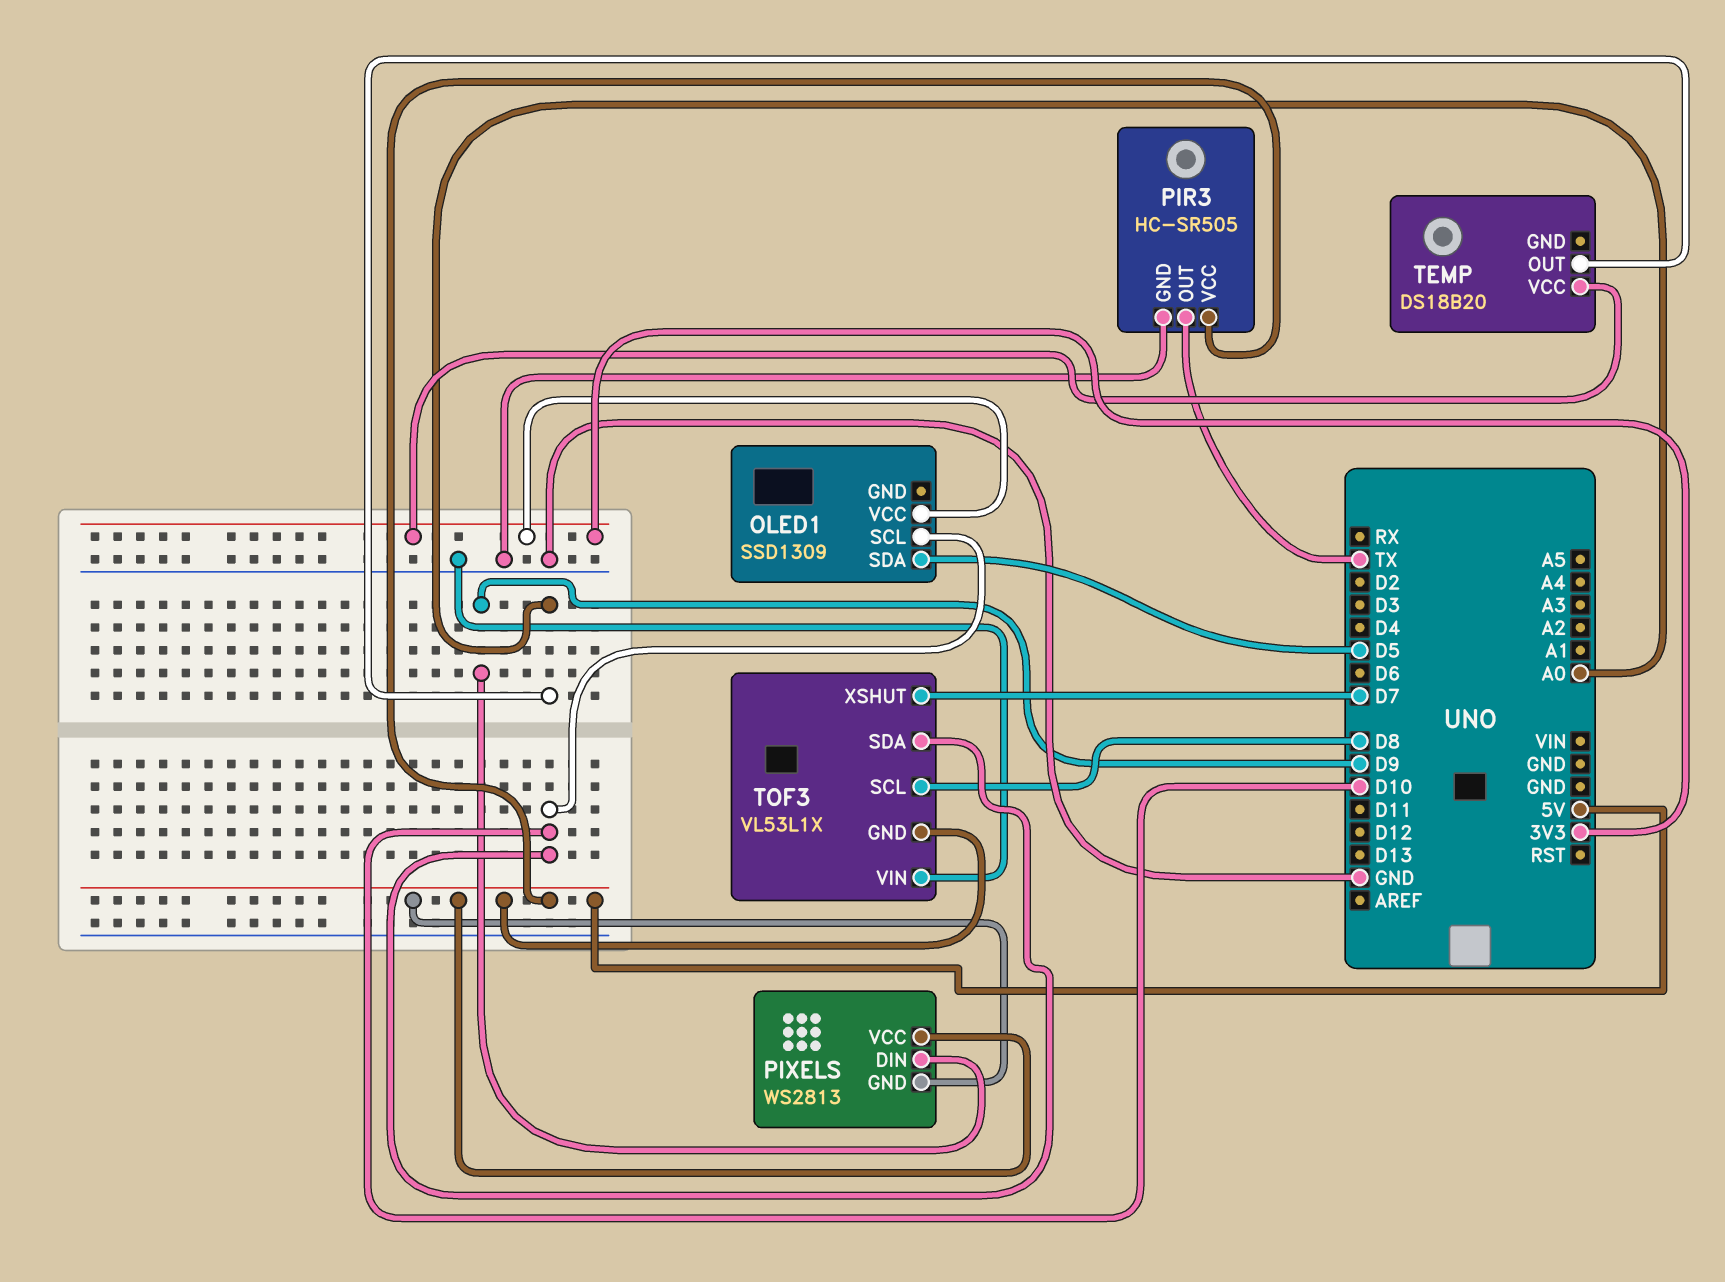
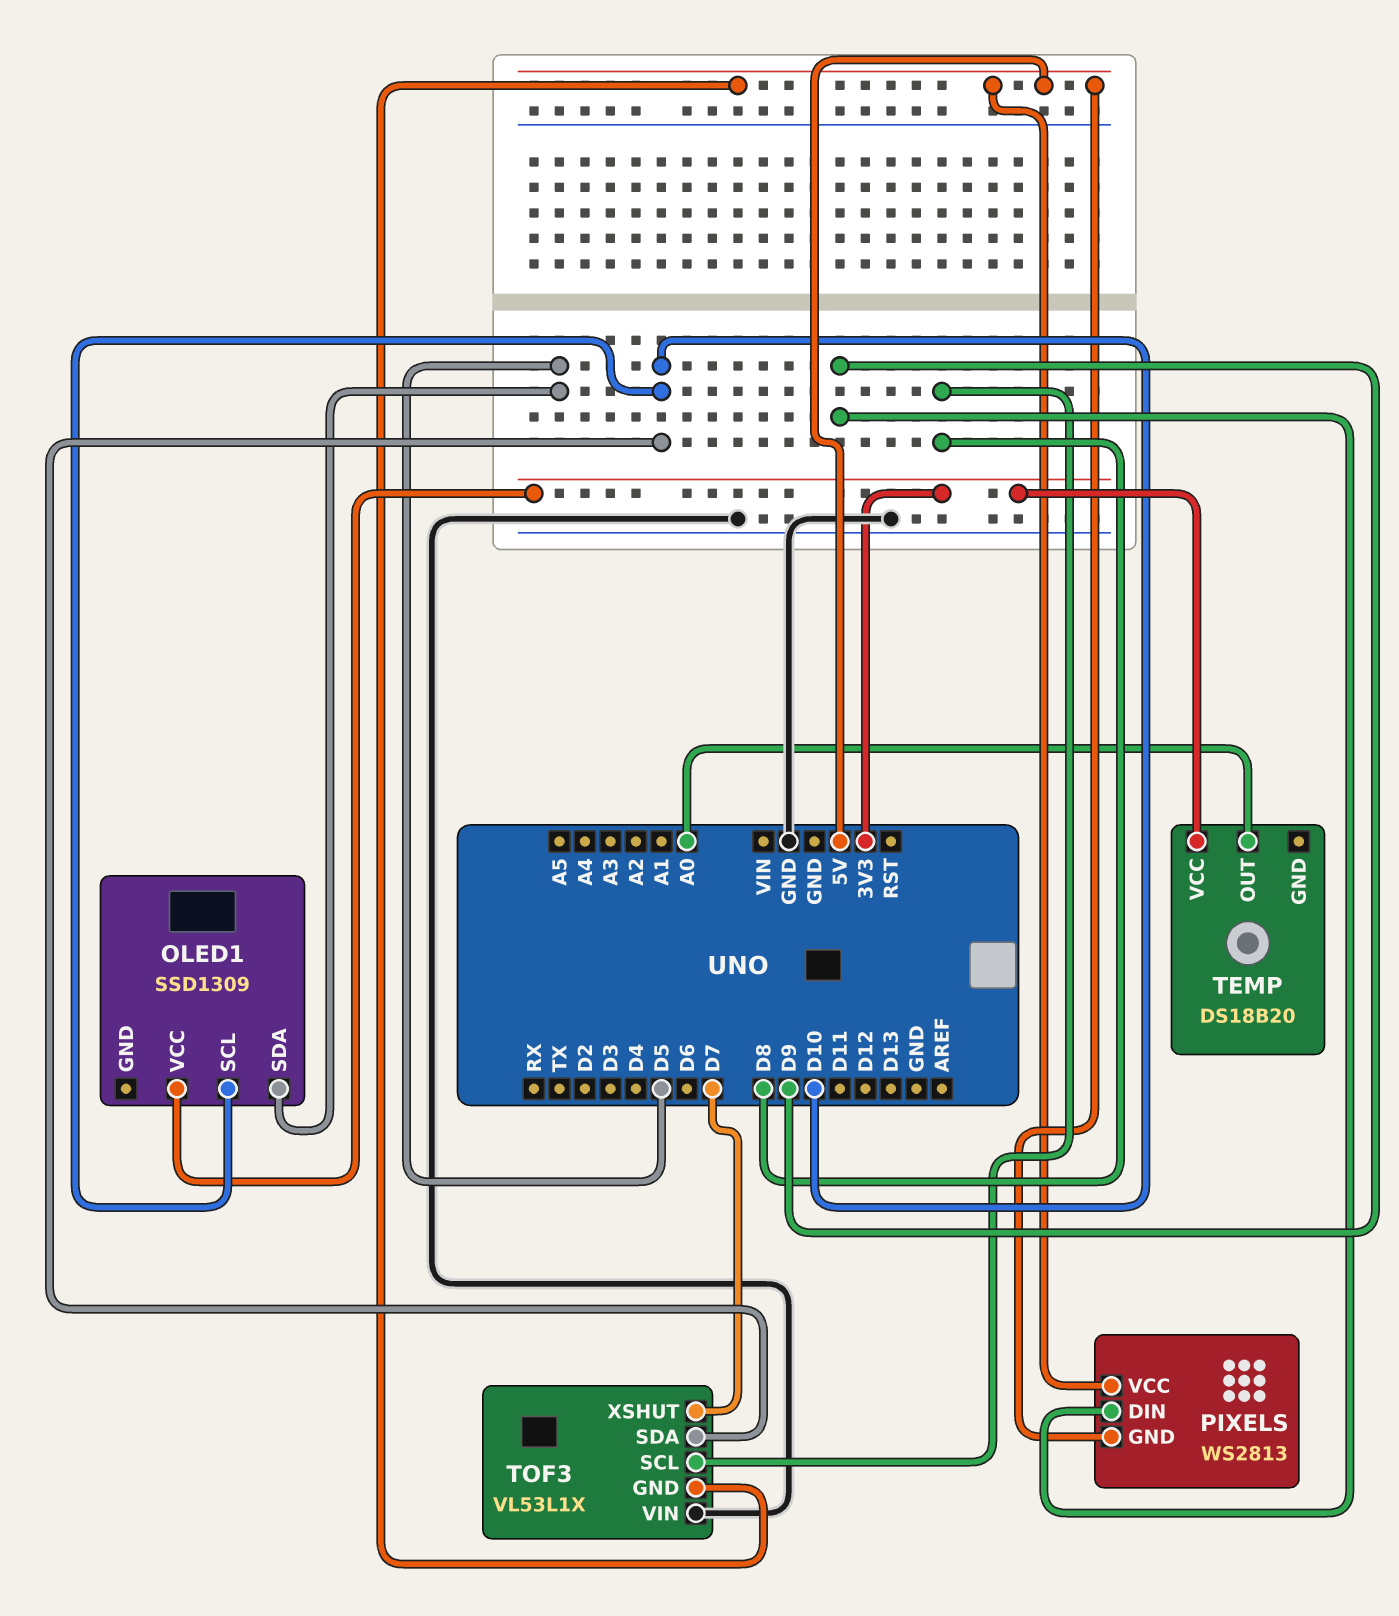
PIR3: HC-SR505 -> none
PIR3 pin GND: GND -> none
PIR3 pin OUT: TX -> none
PIR3 pin VCC: 5V -> none

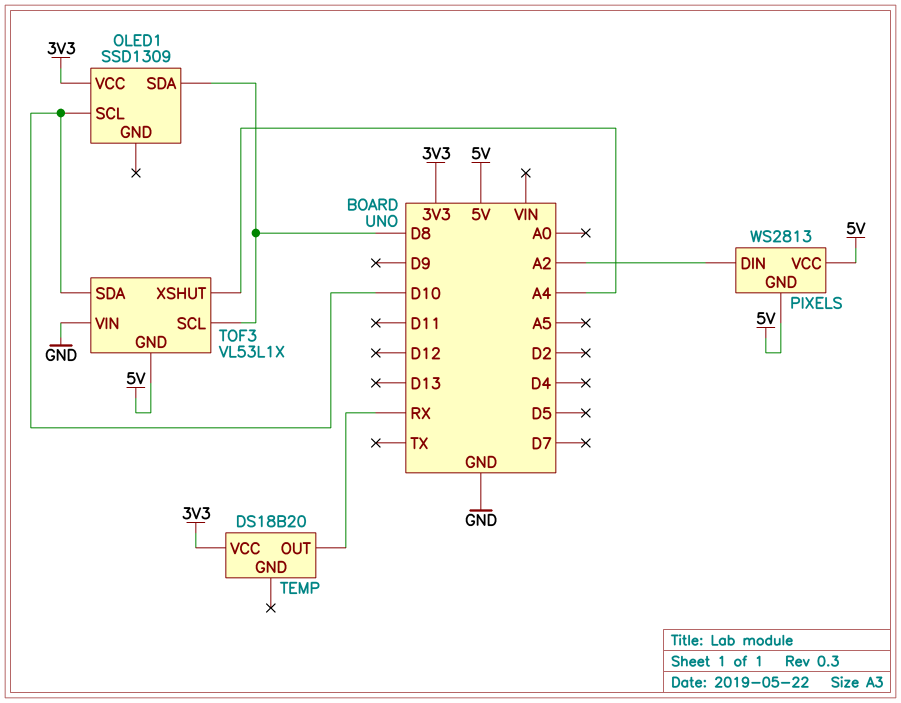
OLED1 pin SDA: D5 -> D8
PIXELS pin DIN: D9 -> A2
TEMP pin OUT: A0 -> RX
TOF3 pin XSHUT: D7 -> A4

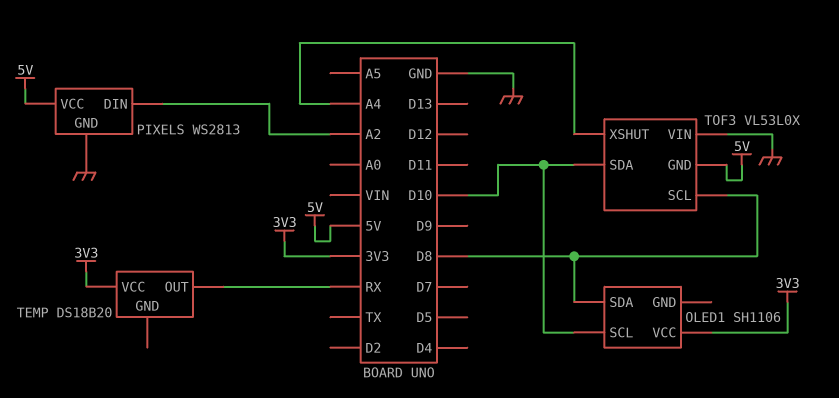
OLED1: SSD1309 -> SH1106
PIXELS pin GND: 5V -> GND
TOF3: VL53L1X -> VL53L0X

